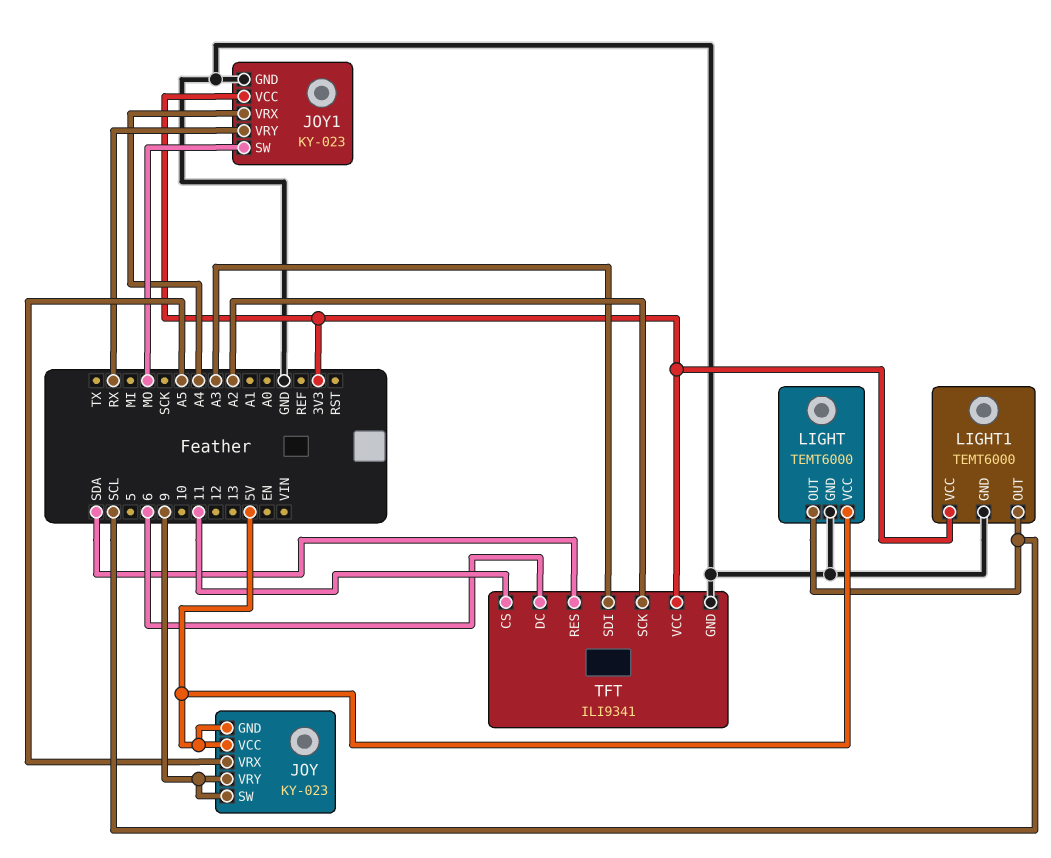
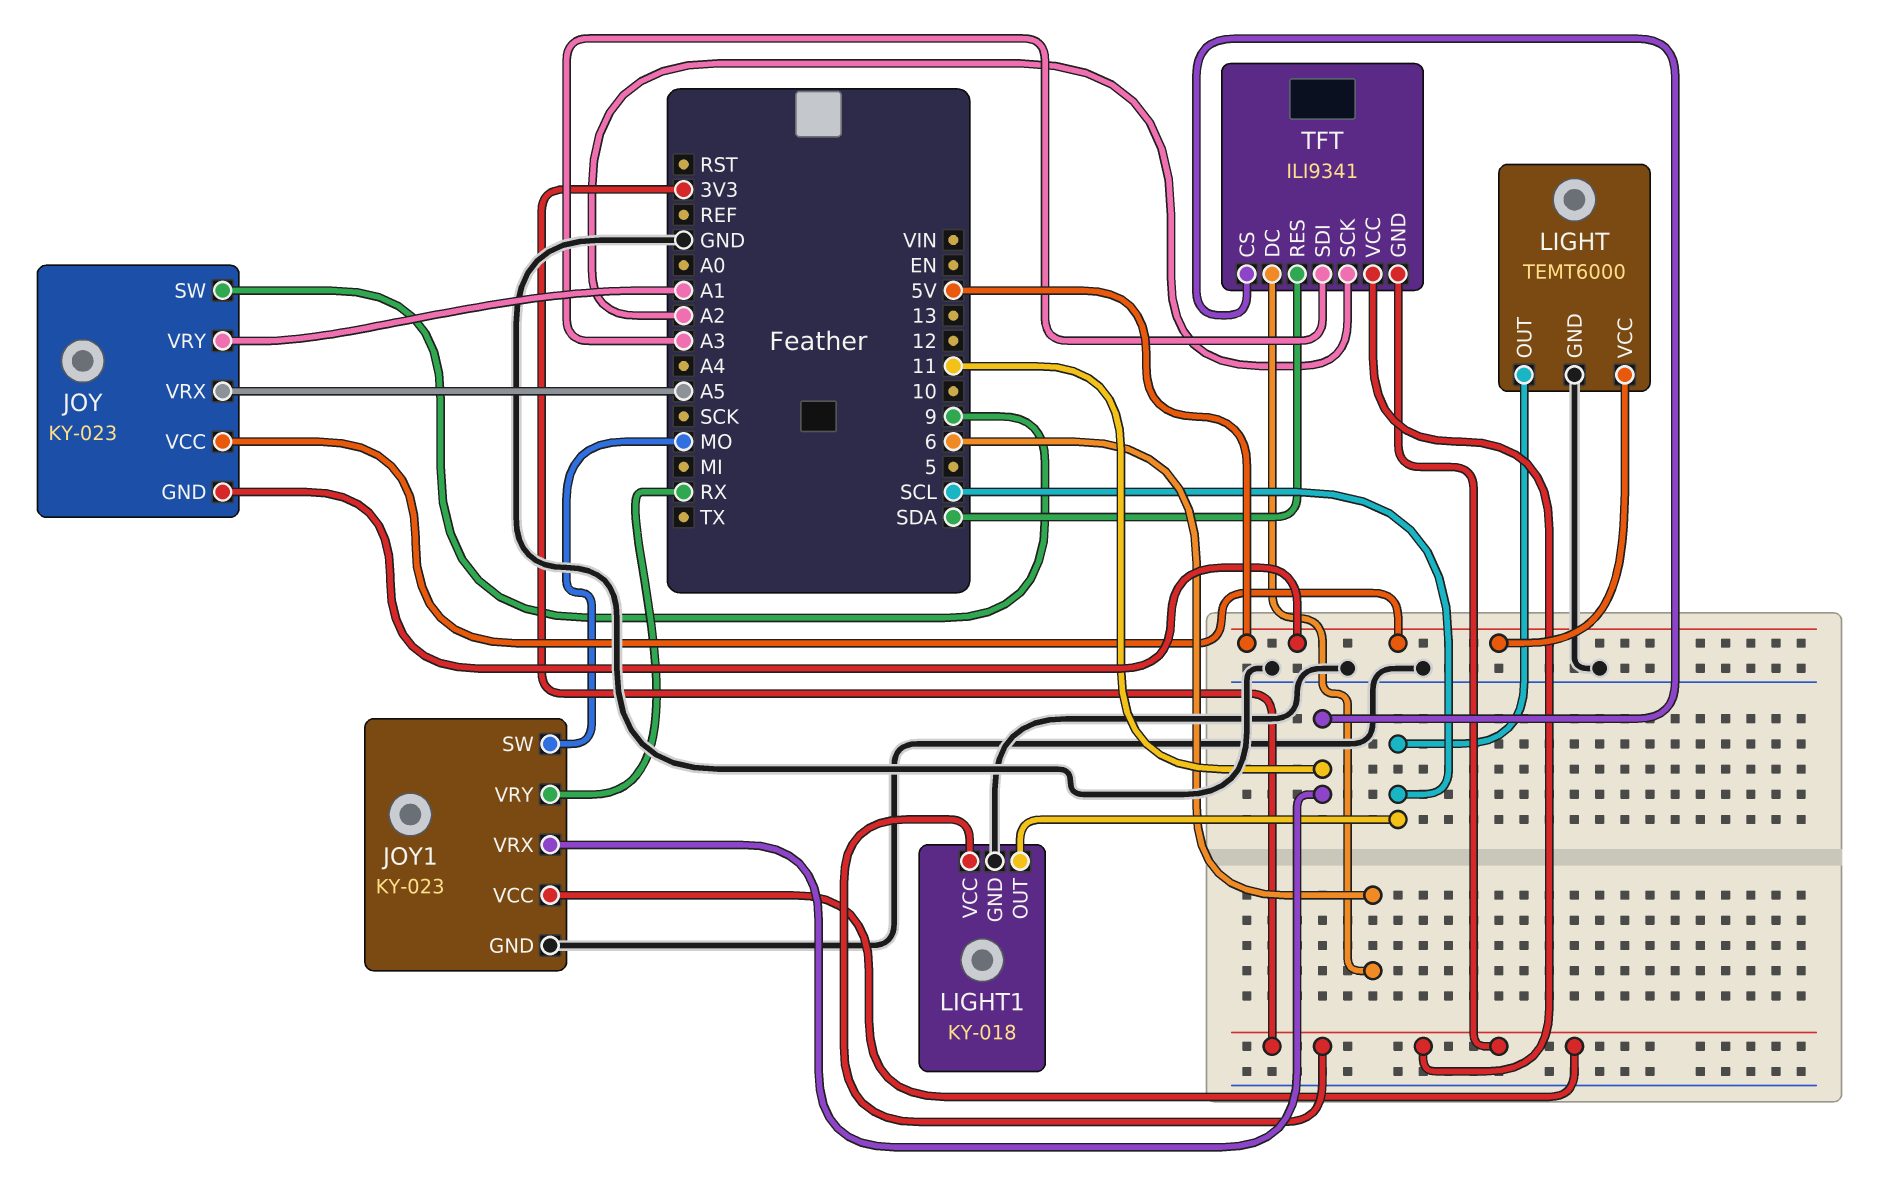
JOY pin VRY: 9 -> A1
JOY1 pin VRX: A4 -> 11
LIGHT1: TEMT6000 -> KY-018
TFT pin GND: GND -> 3V3

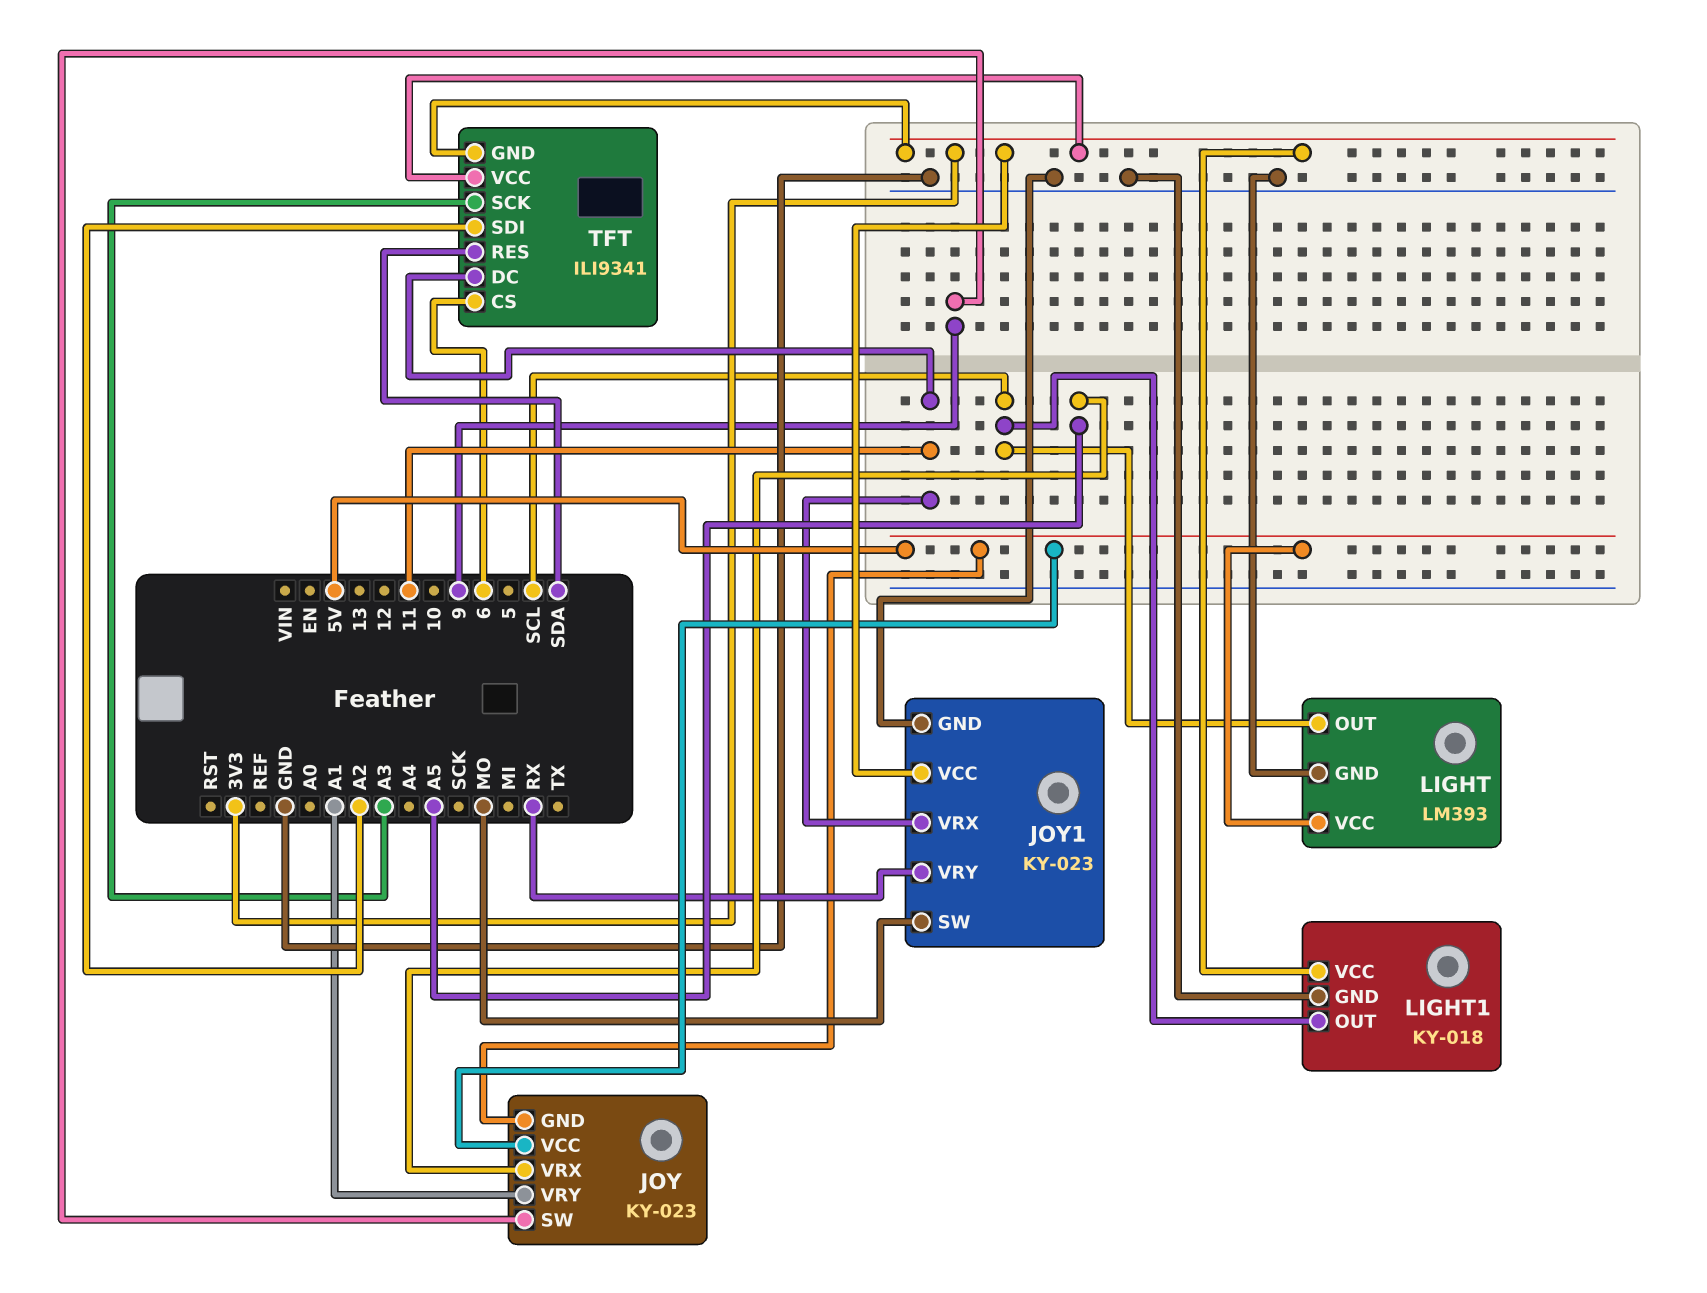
LIGHT: TEMT6000 -> LM393
TFT pin CS: 11 -> 6
TFT pin DC: 6 -> 11
TFT pin SCK: A2 -> A3
TFT pin SDI: A3 -> A2

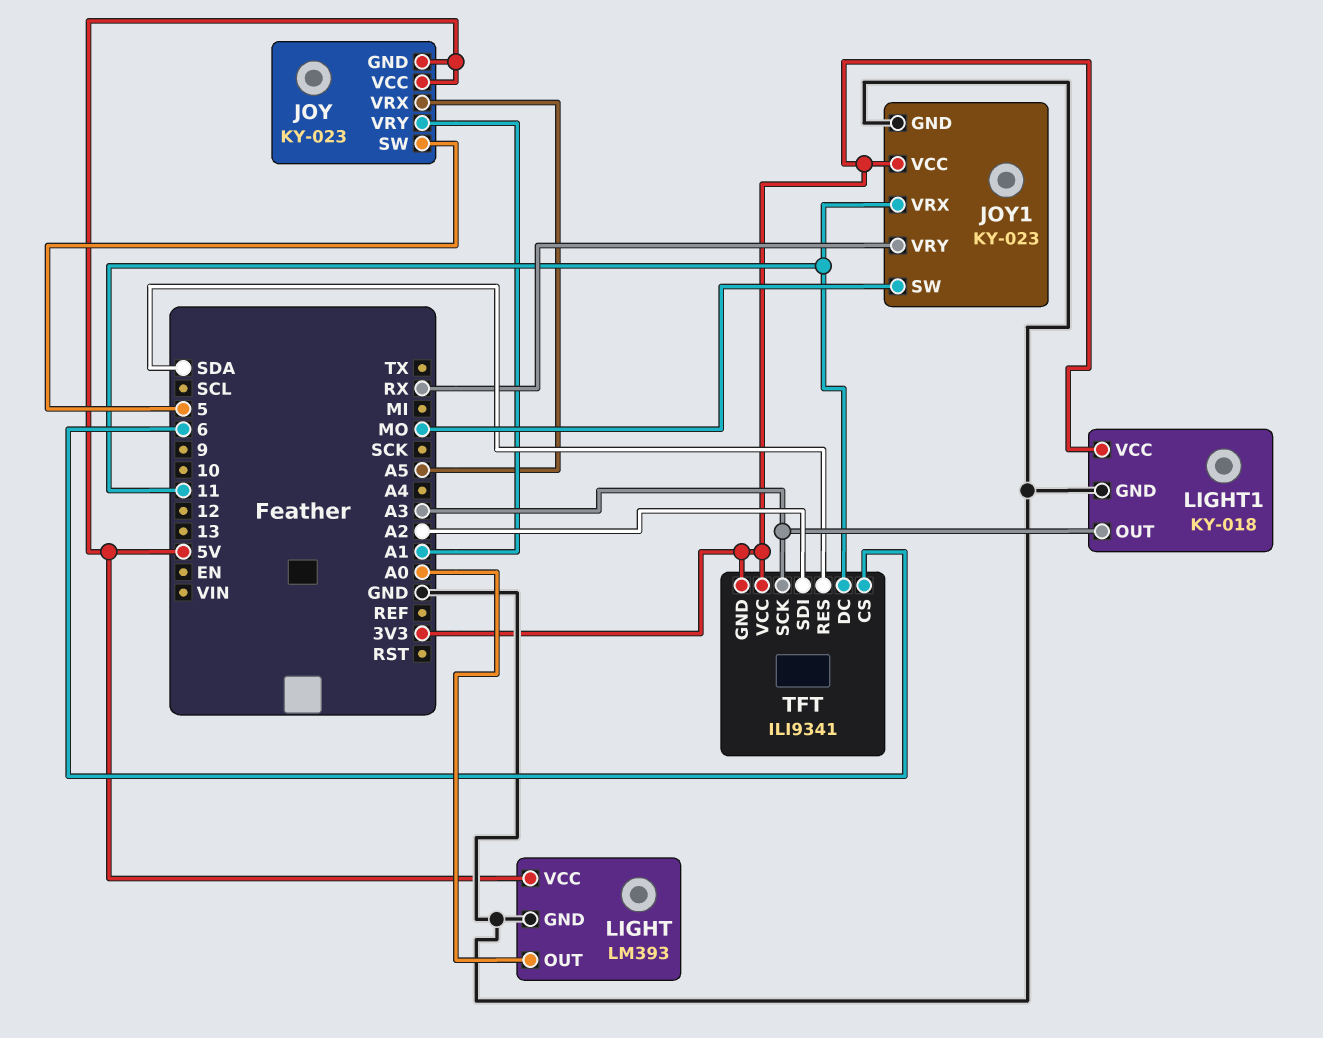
JOY pin SW: 9 -> 5
LIGHT pin OUT: SCL -> A0
LIGHT1 pin OUT: SCL -> A3

